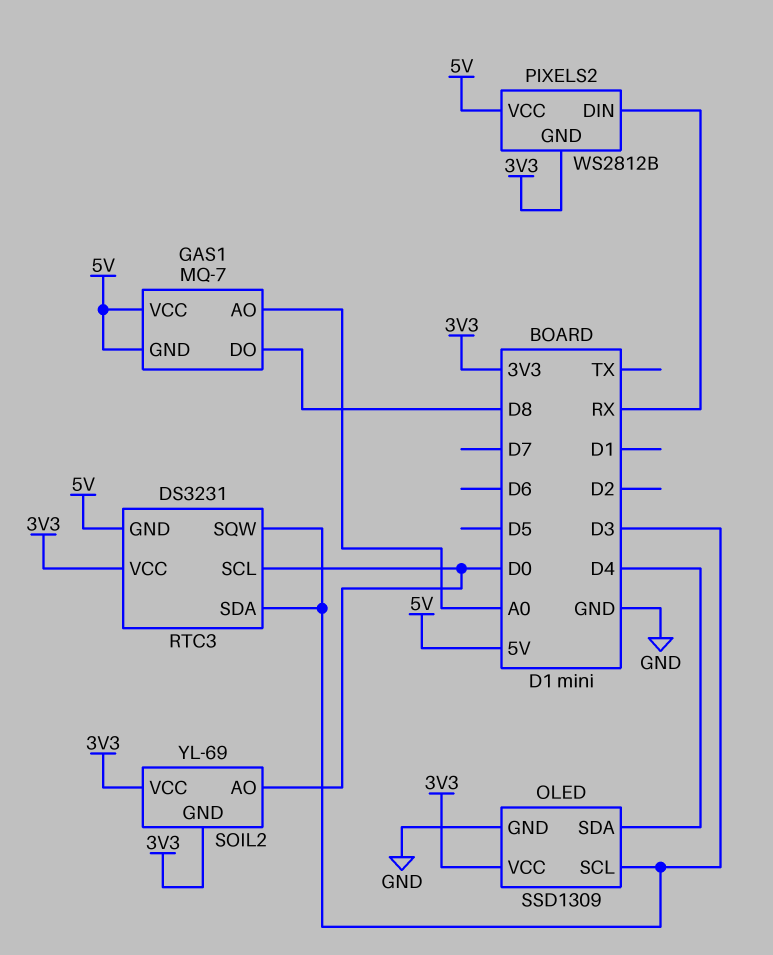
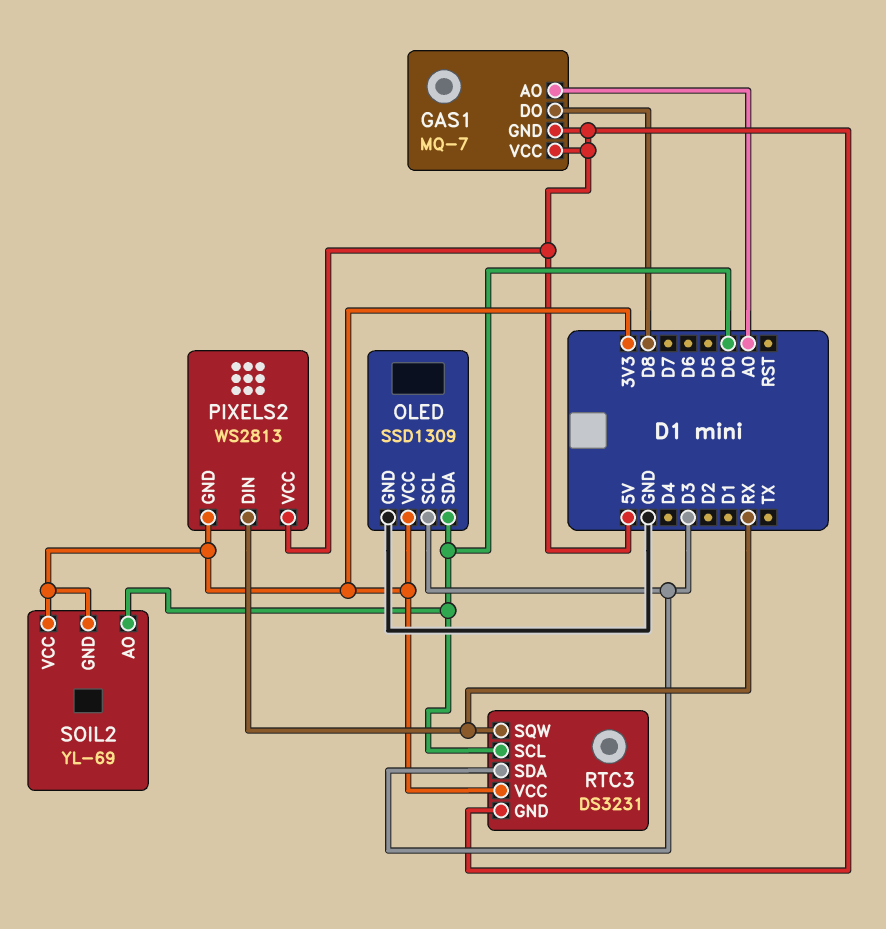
OLED pin SDA: D4 -> D0
PIXELS2: WS2812B -> WS2813
RTC3 pin SQW: D3 -> RX

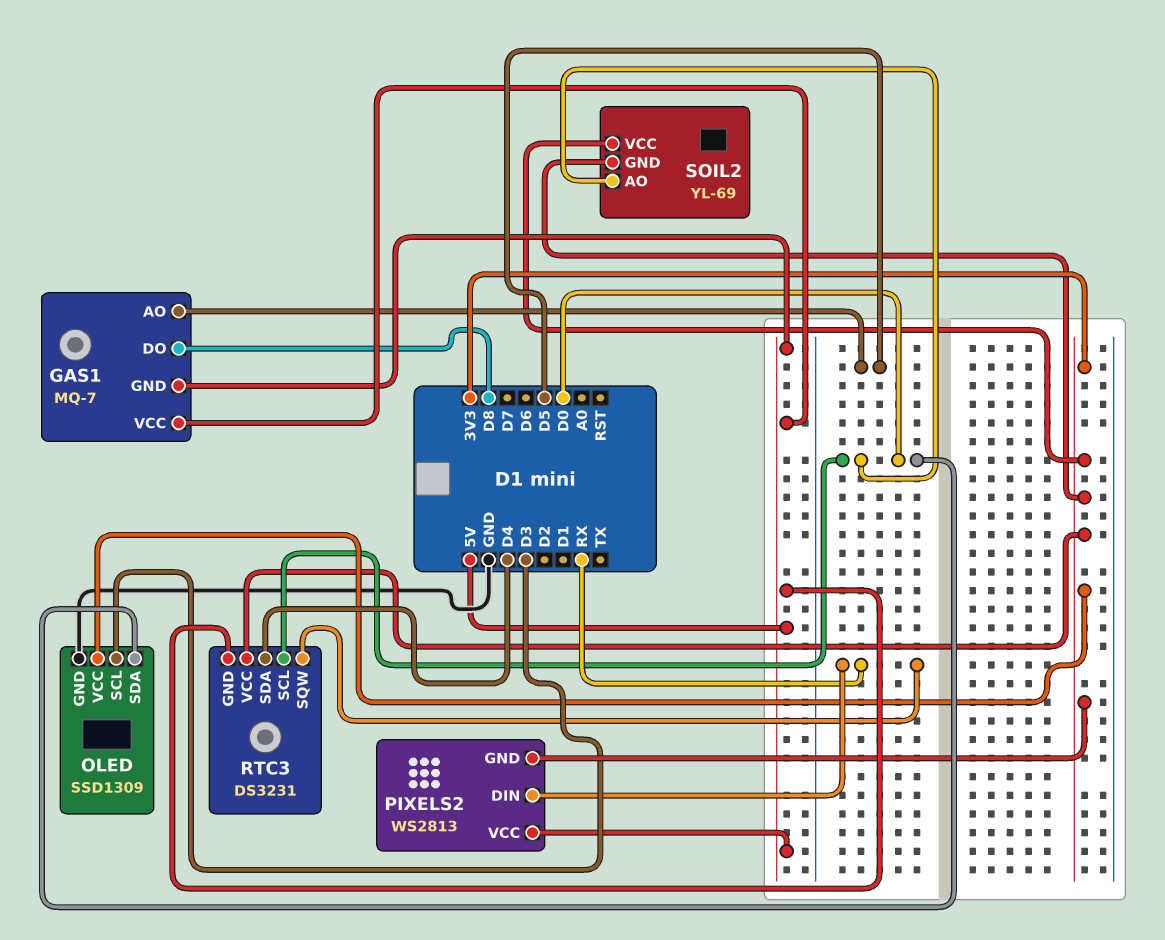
GAS1 pin AO: A0 -> D5
RTC3 pin SDA: D3 -> D4

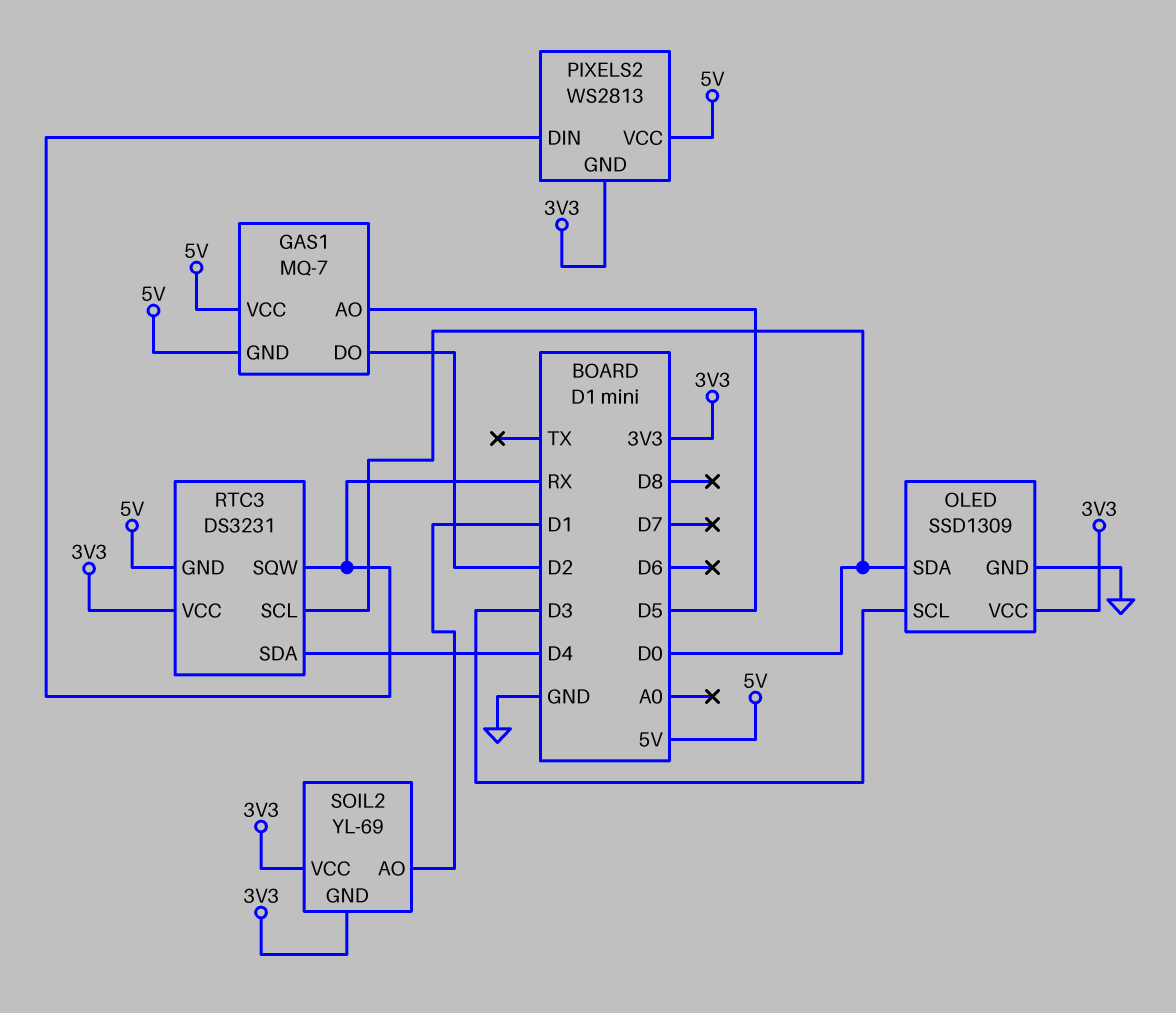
GAS1 pin DO: D8 -> D2
SOIL2 pin AO: D0 -> D1

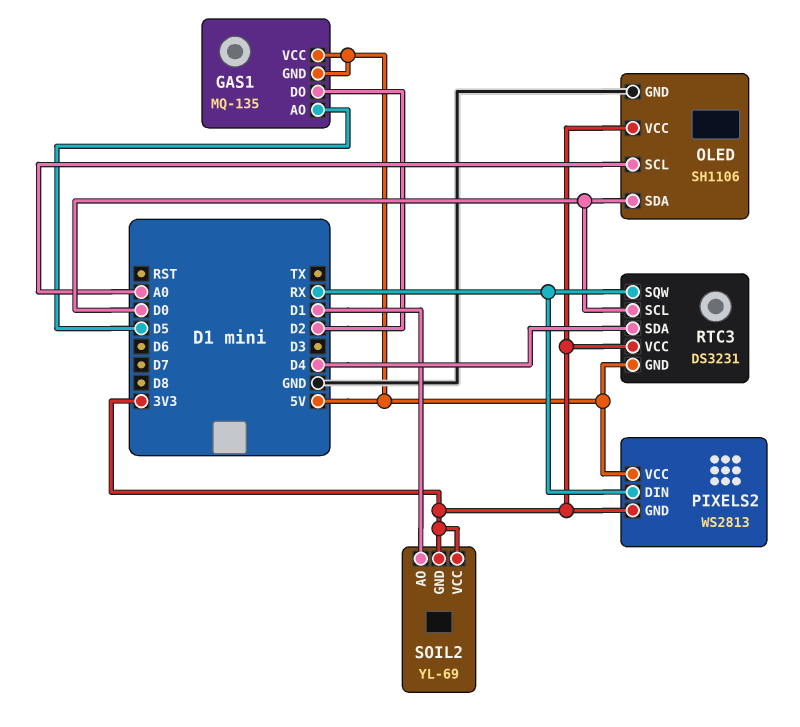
GAS1: MQ-7 -> MQ-135
OLED: SSD1309 -> SH1106
OLED pin SCL: D3 -> A0

